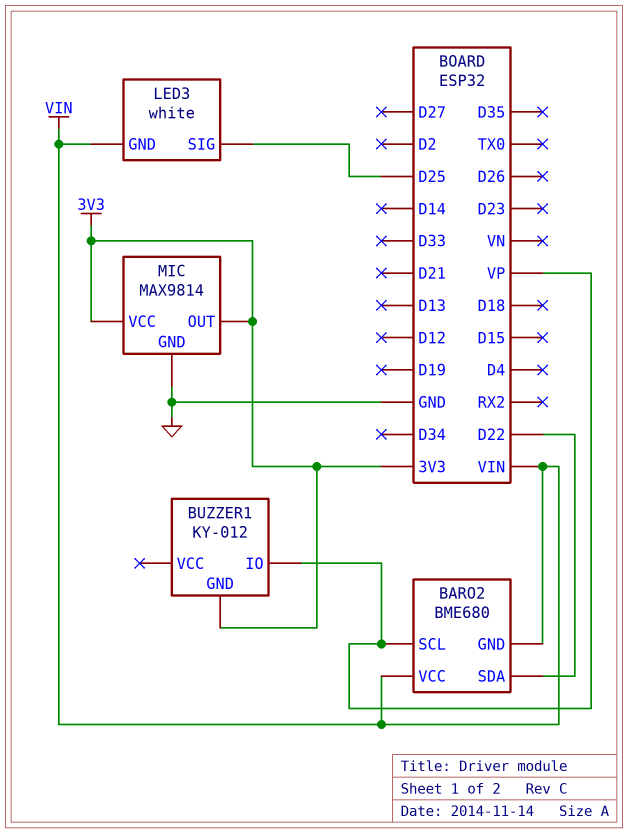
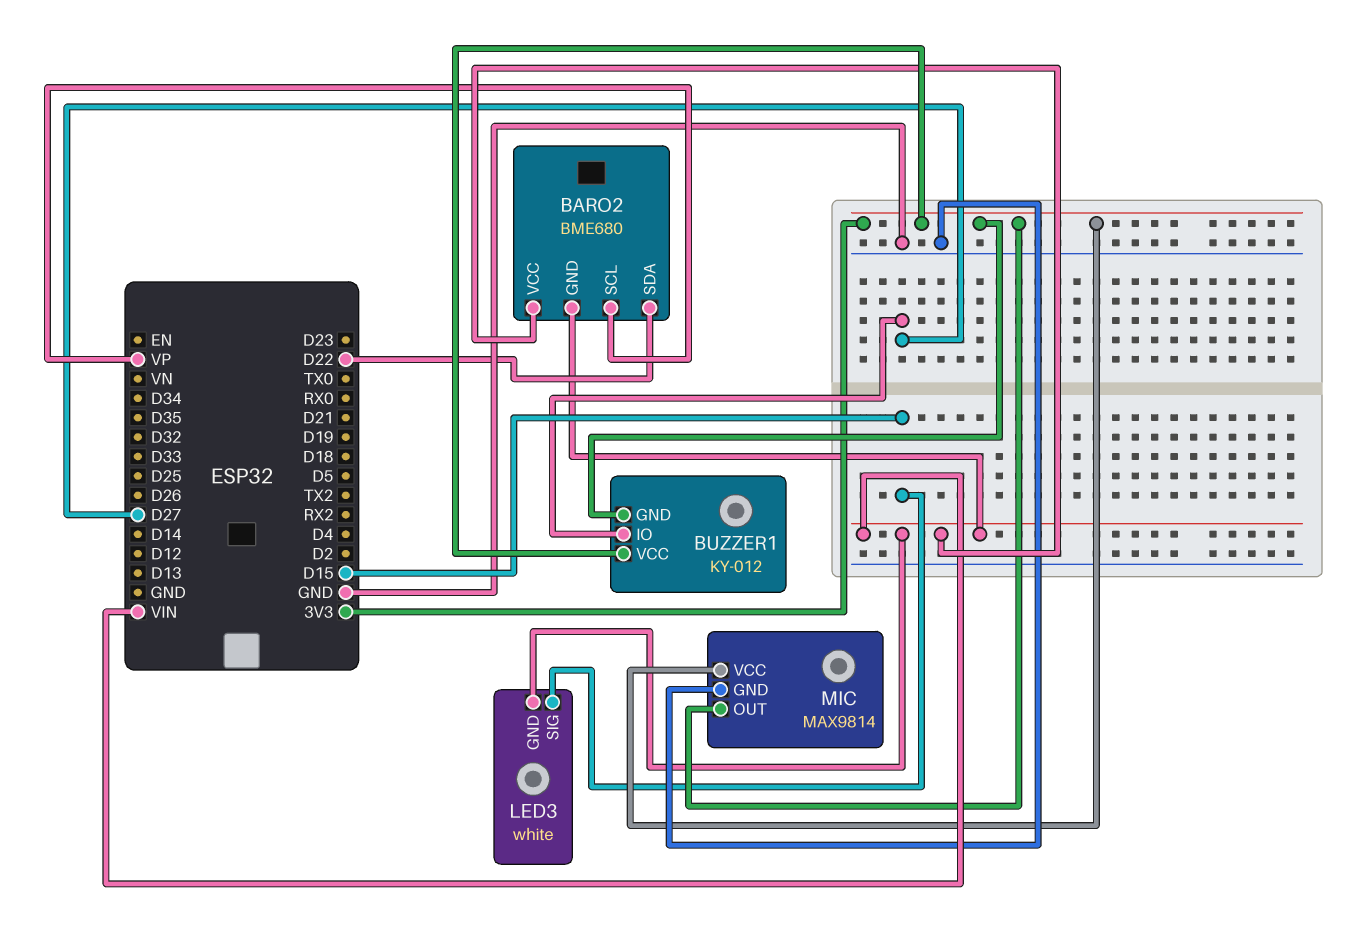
BUZZER1 pin IO: VP -> D27
BUZZER1 pin VCC: none -> 3V3
LED3 pin SIG: D25 -> D15

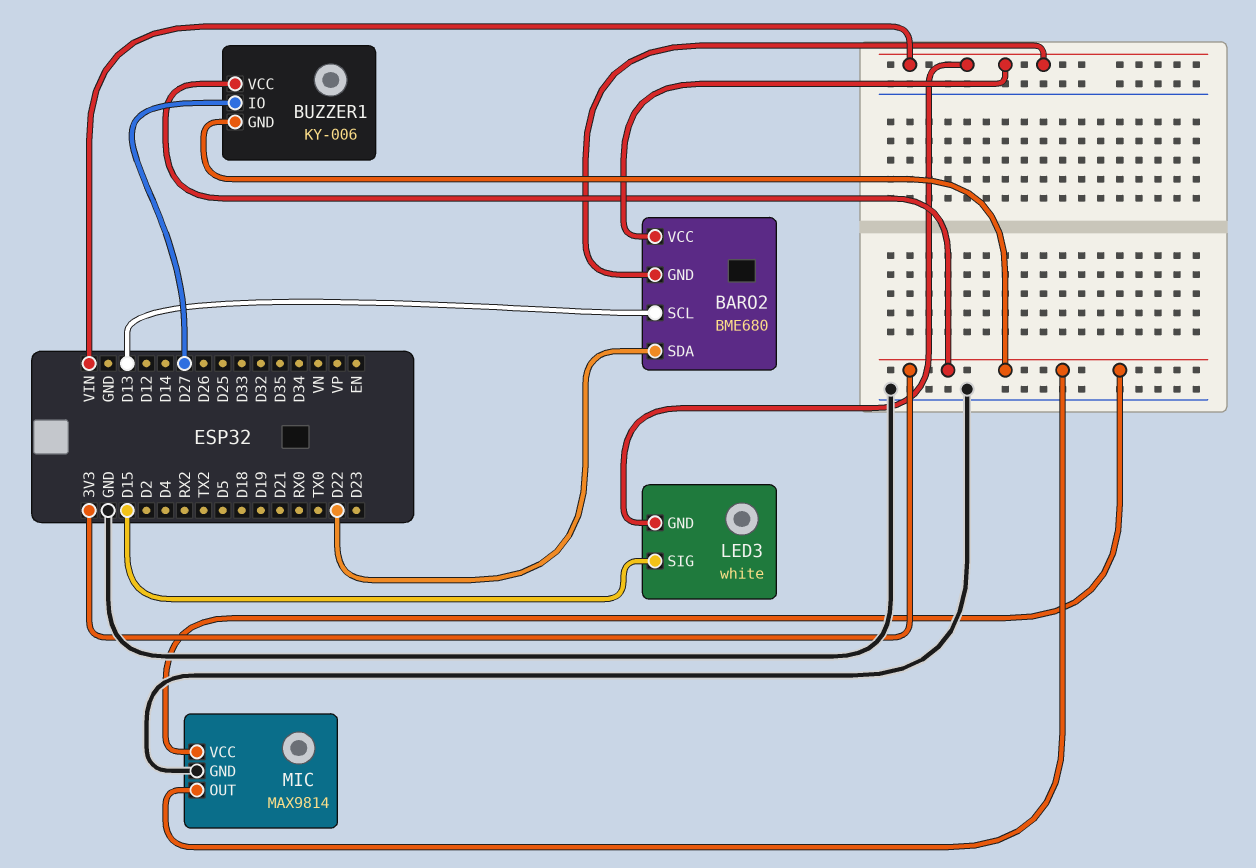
BARO2 pin SCL: VP -> D13
BUZZER1: KY-012 -> KY-006

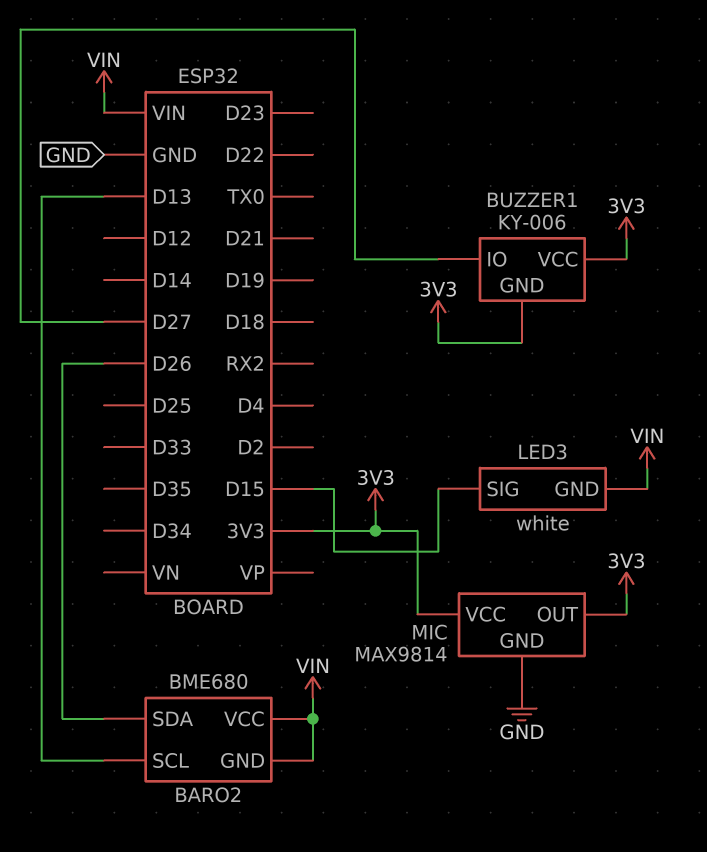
BARO2 pin SDA: D22 -> D26

